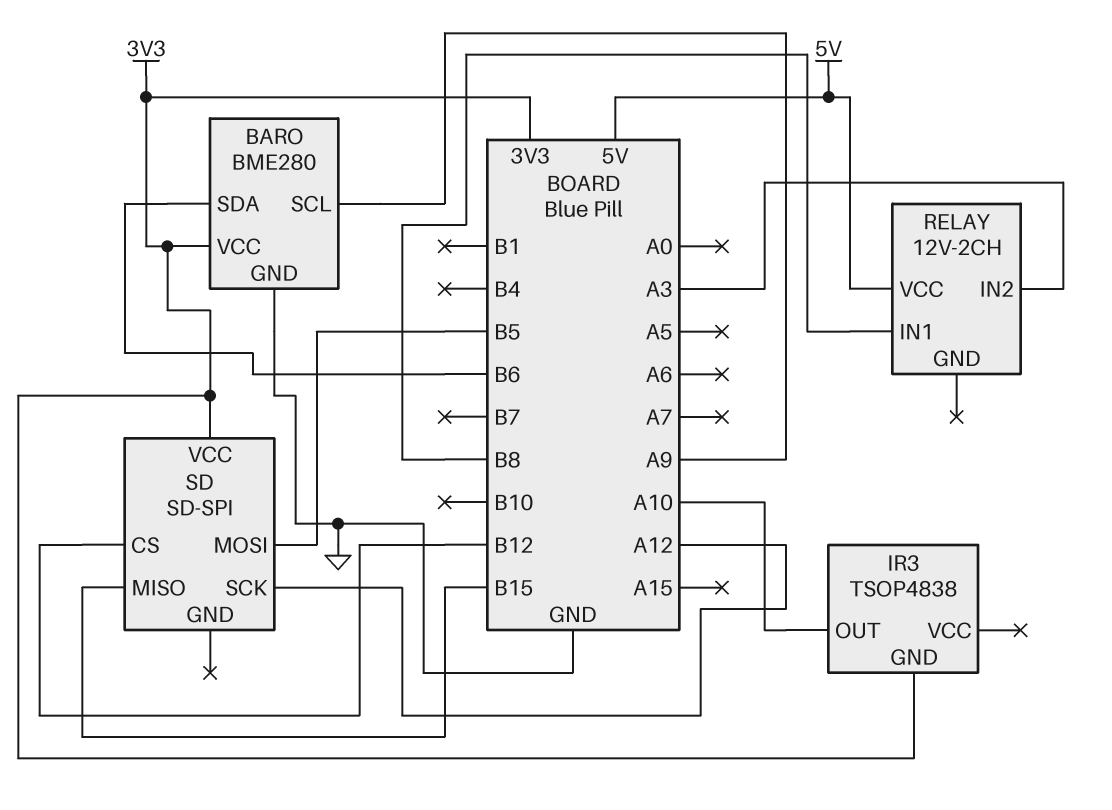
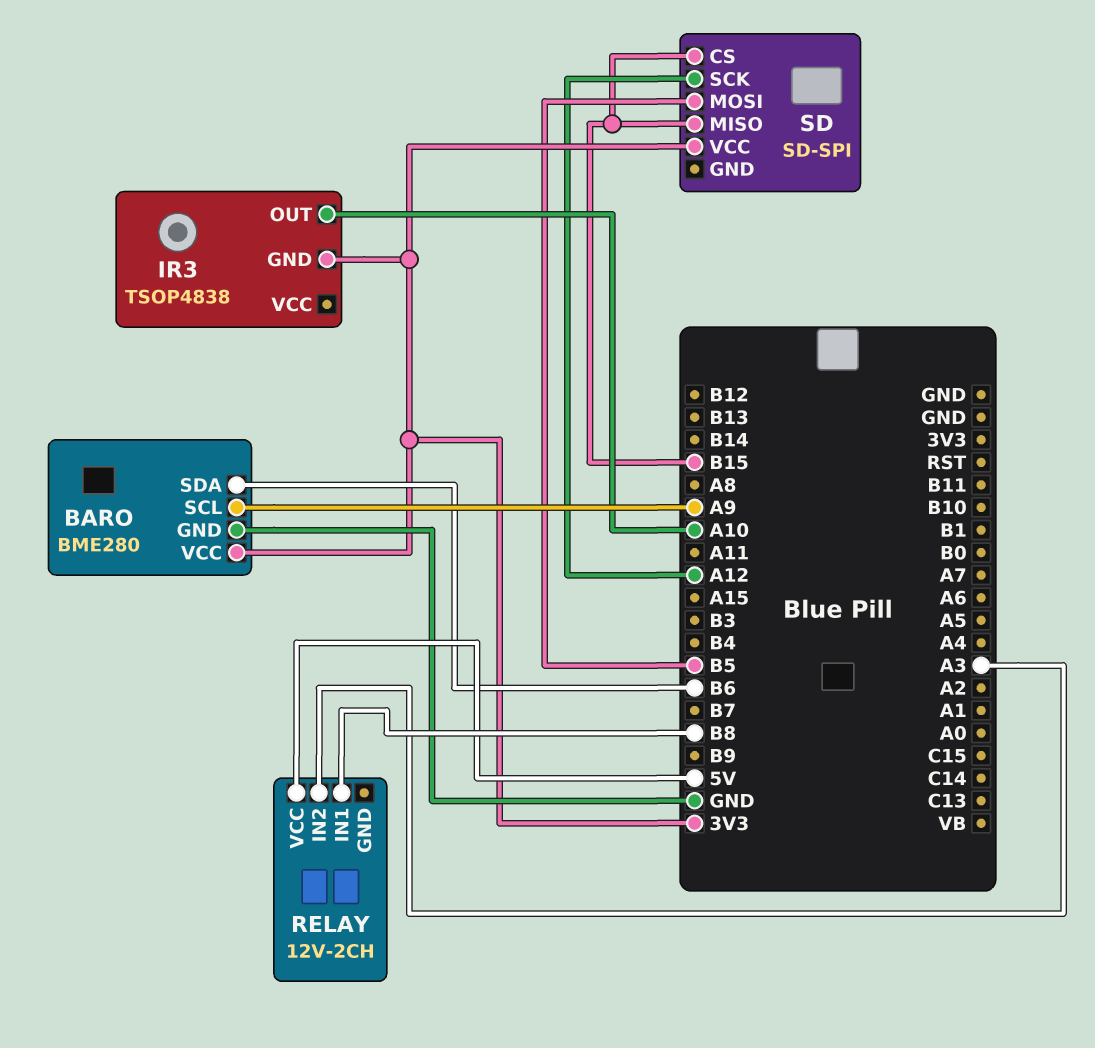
SD pin CS: B12 -> B15

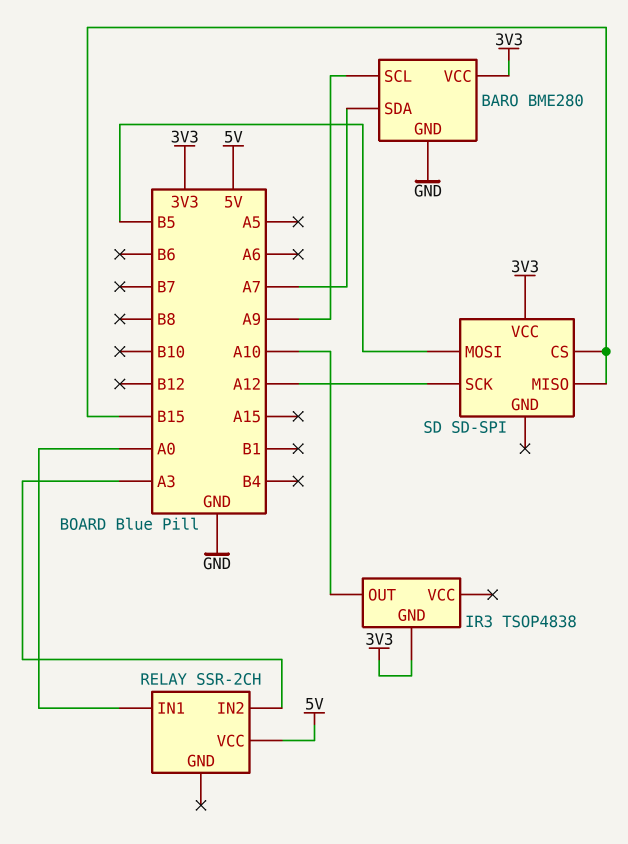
BARO pin SDA: B6 -> A7
RELAY: 12V-2CH -> SSR-2CH
RELAY pin IN1: B8 -> A0

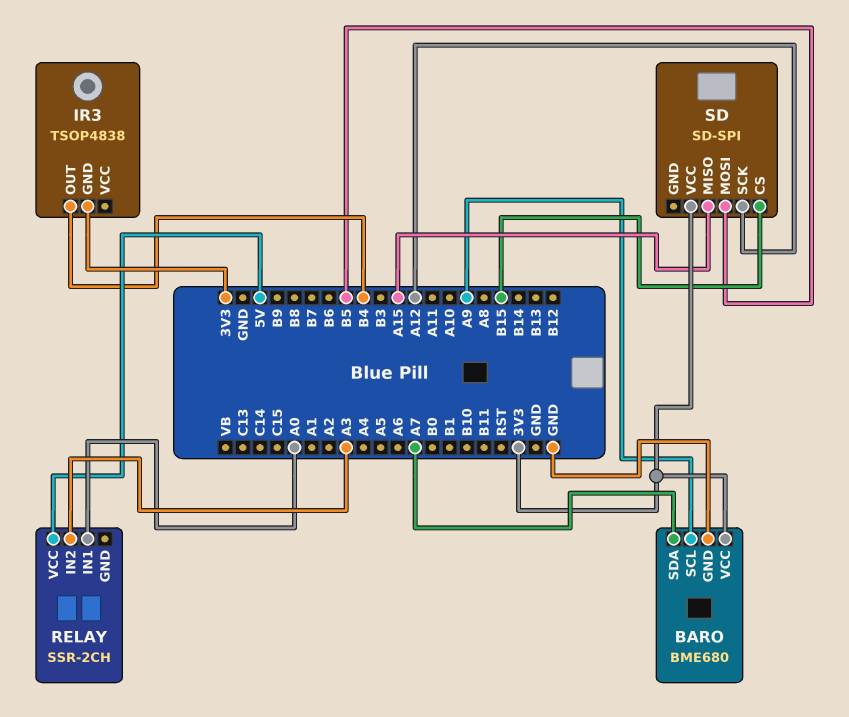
BARO: BME280 -> BME680
IR3 pin OUT: A10 -> B4
SD pin MISO: B15 -> A15

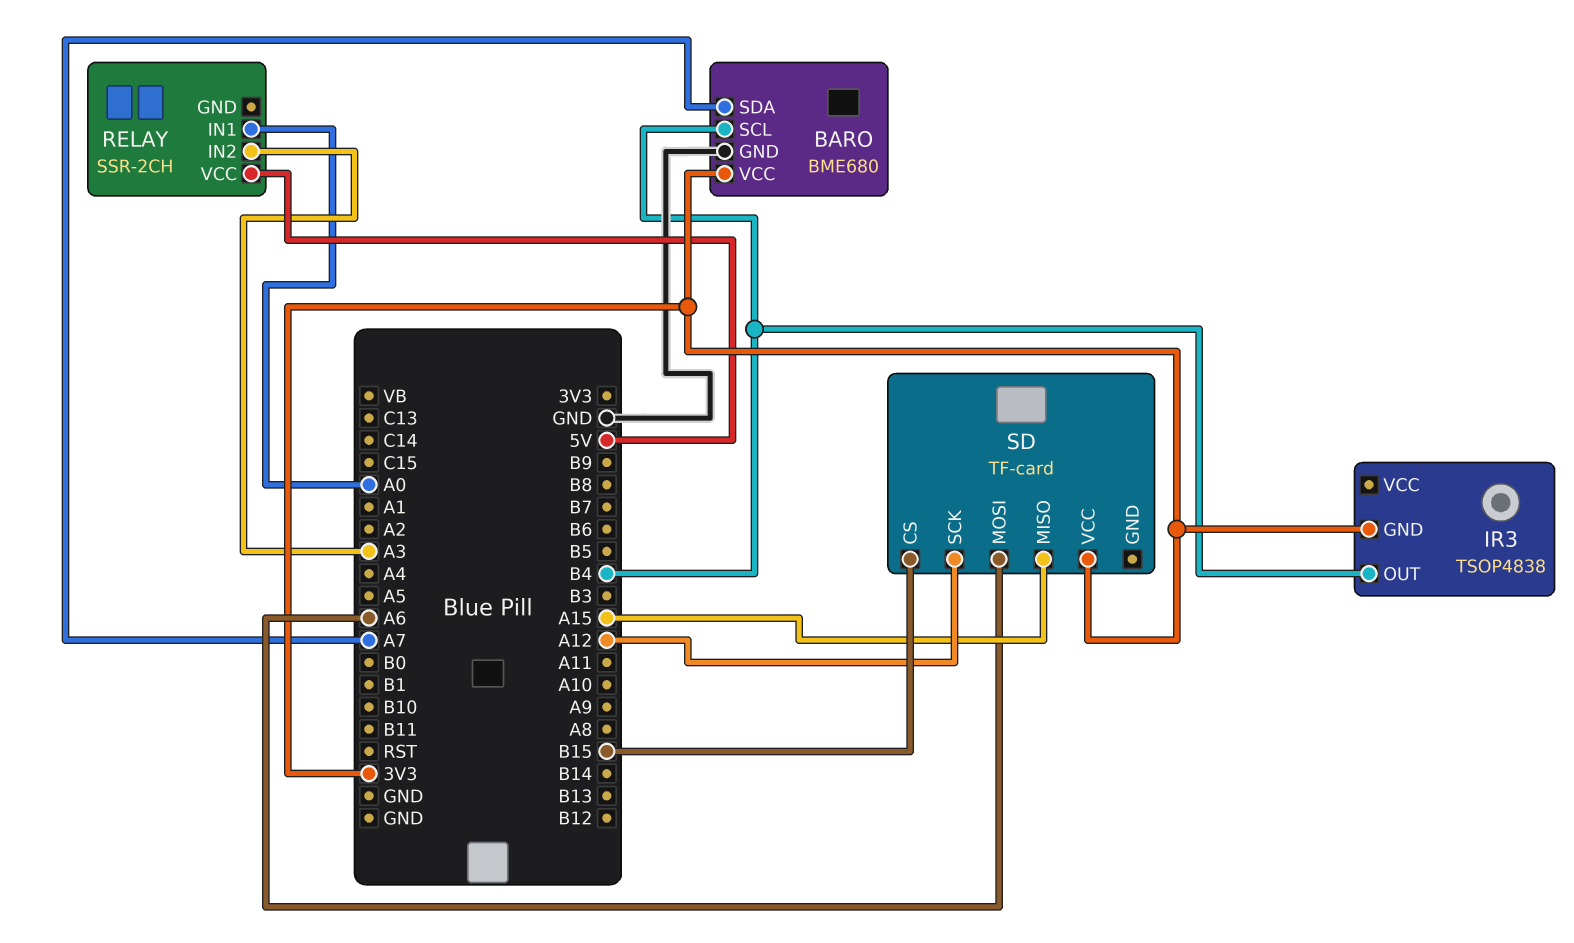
BARO pin SCL: A9 -> B4
SD: SD-SPI -> TF-card
SD pin MOSI: B5 -> A6

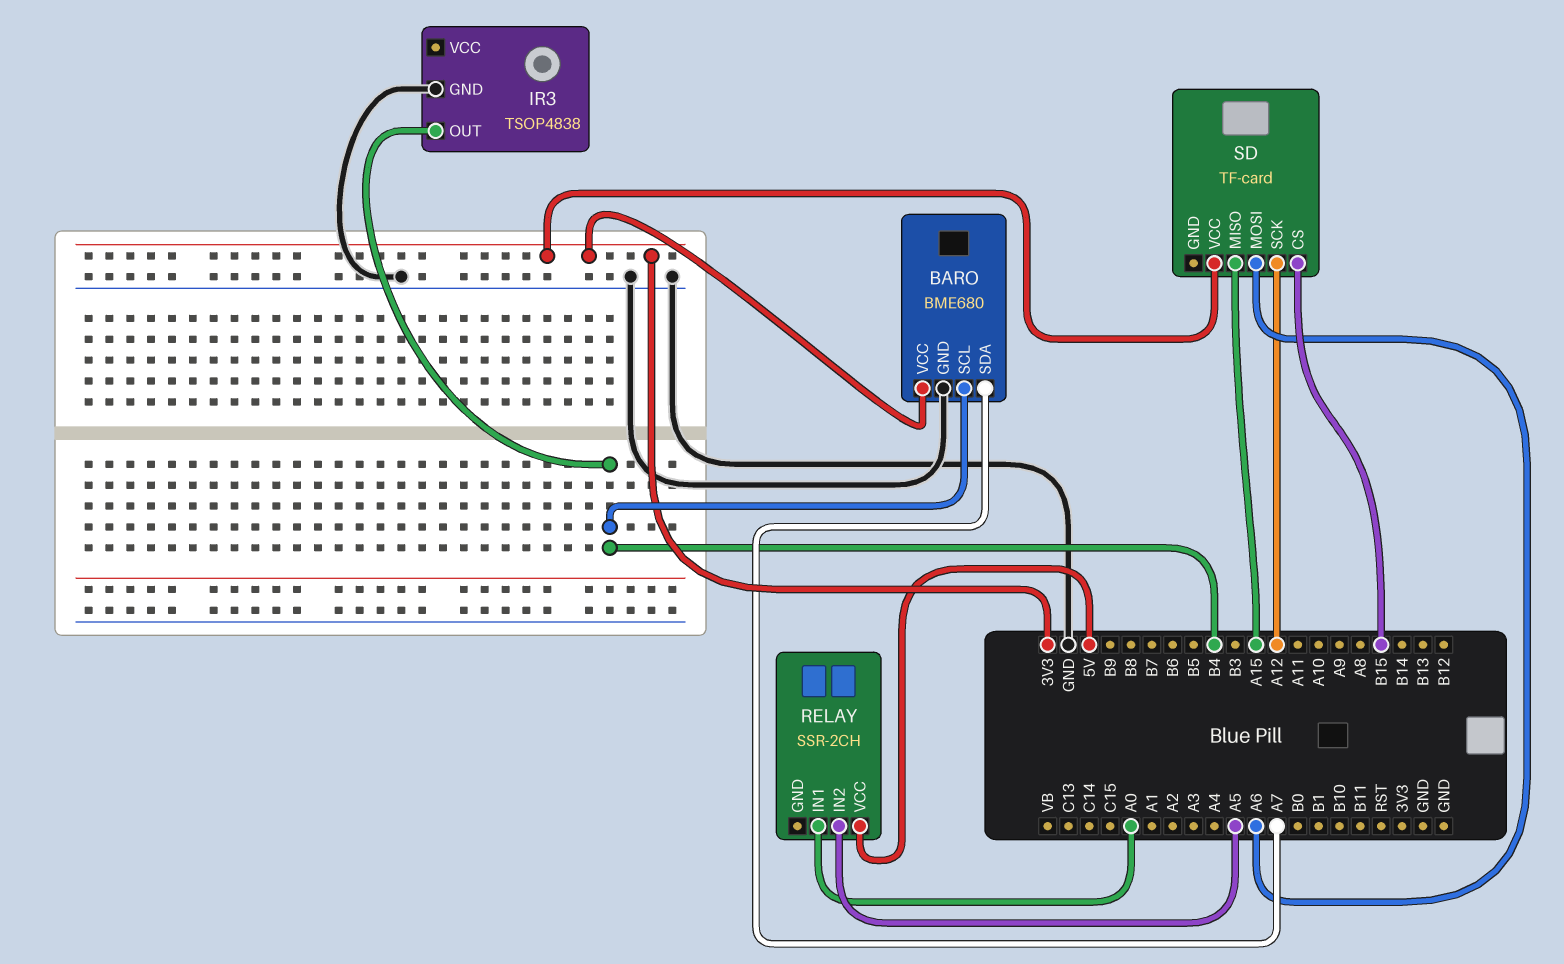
IR3 pin GND: 3V3 -> GND
RELAY pin IN2: A3 -> A5

